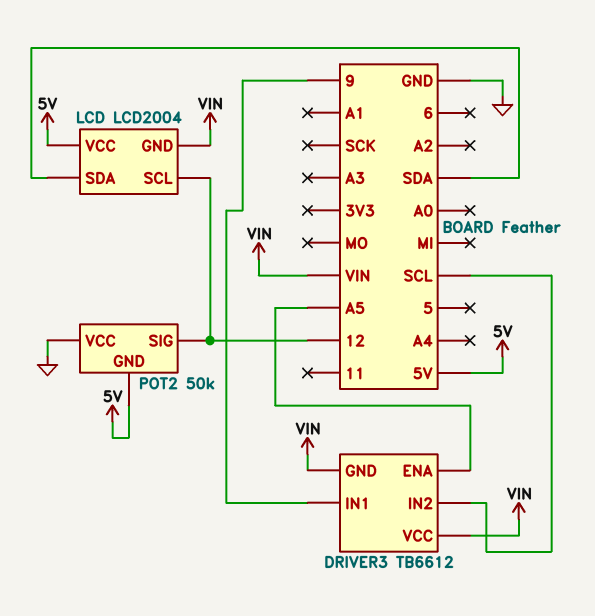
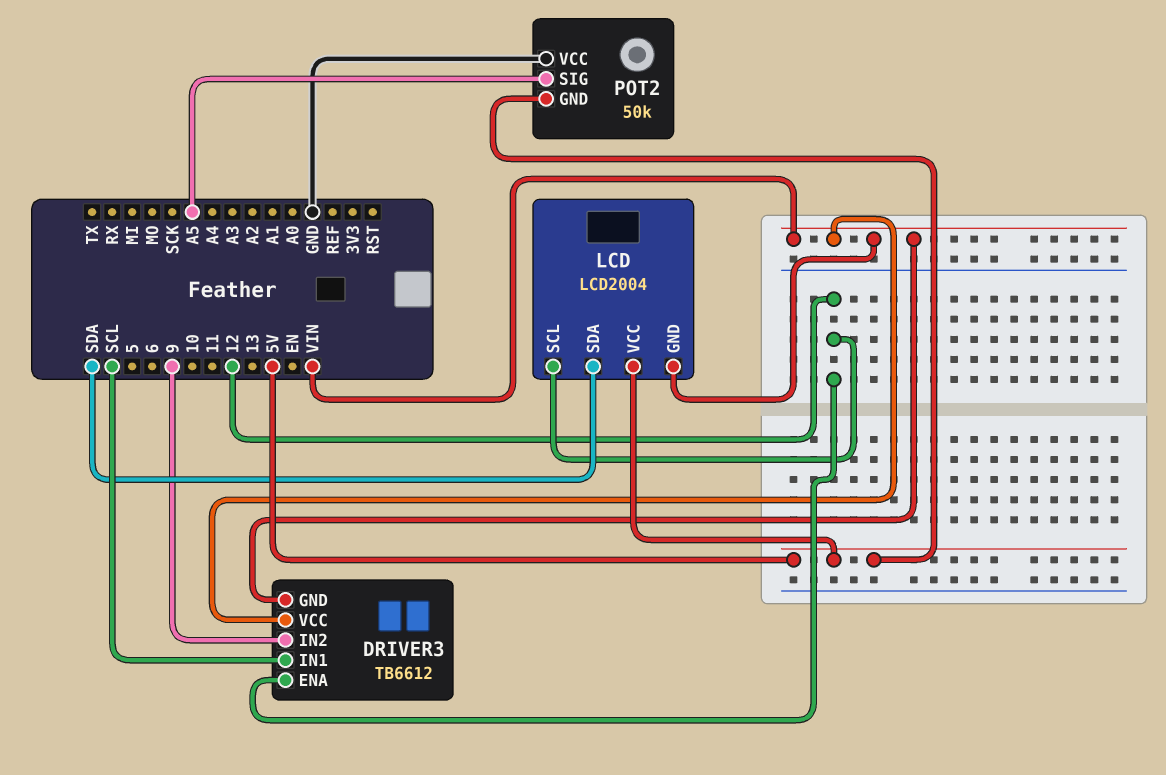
DRIVER3 pin ENA: A5 -> 12
DRIVER3 pin IN1: 9 -> SCL
DRIVER3 pin IN2: SCL -> 9
POT2 pin SIG: 12 -> A5

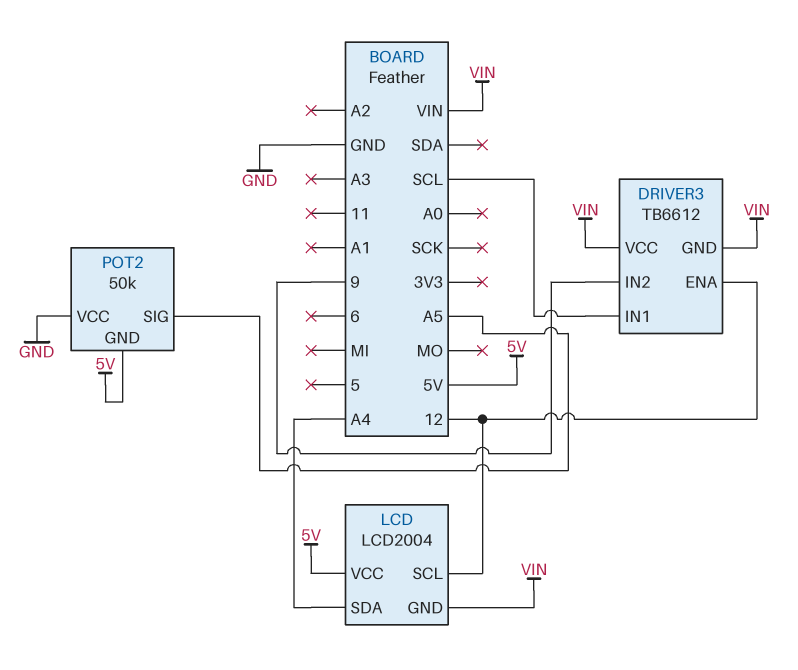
LCD pin SDA: SDA -> A4

